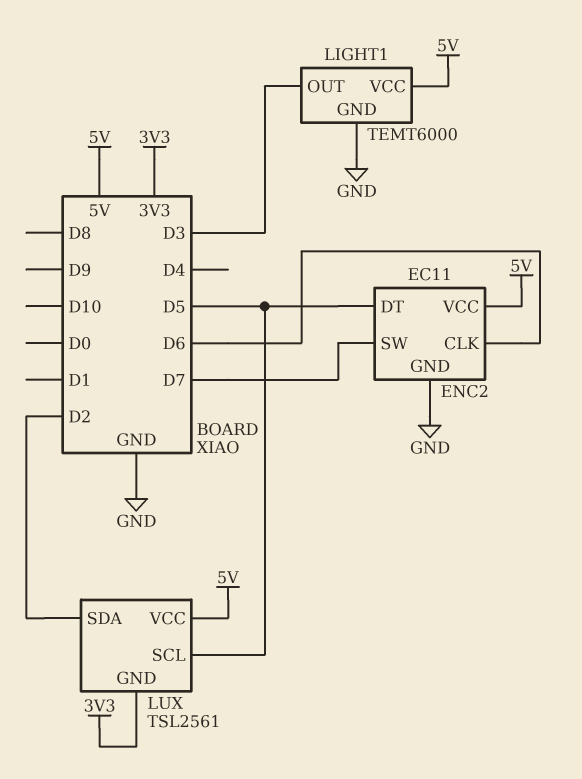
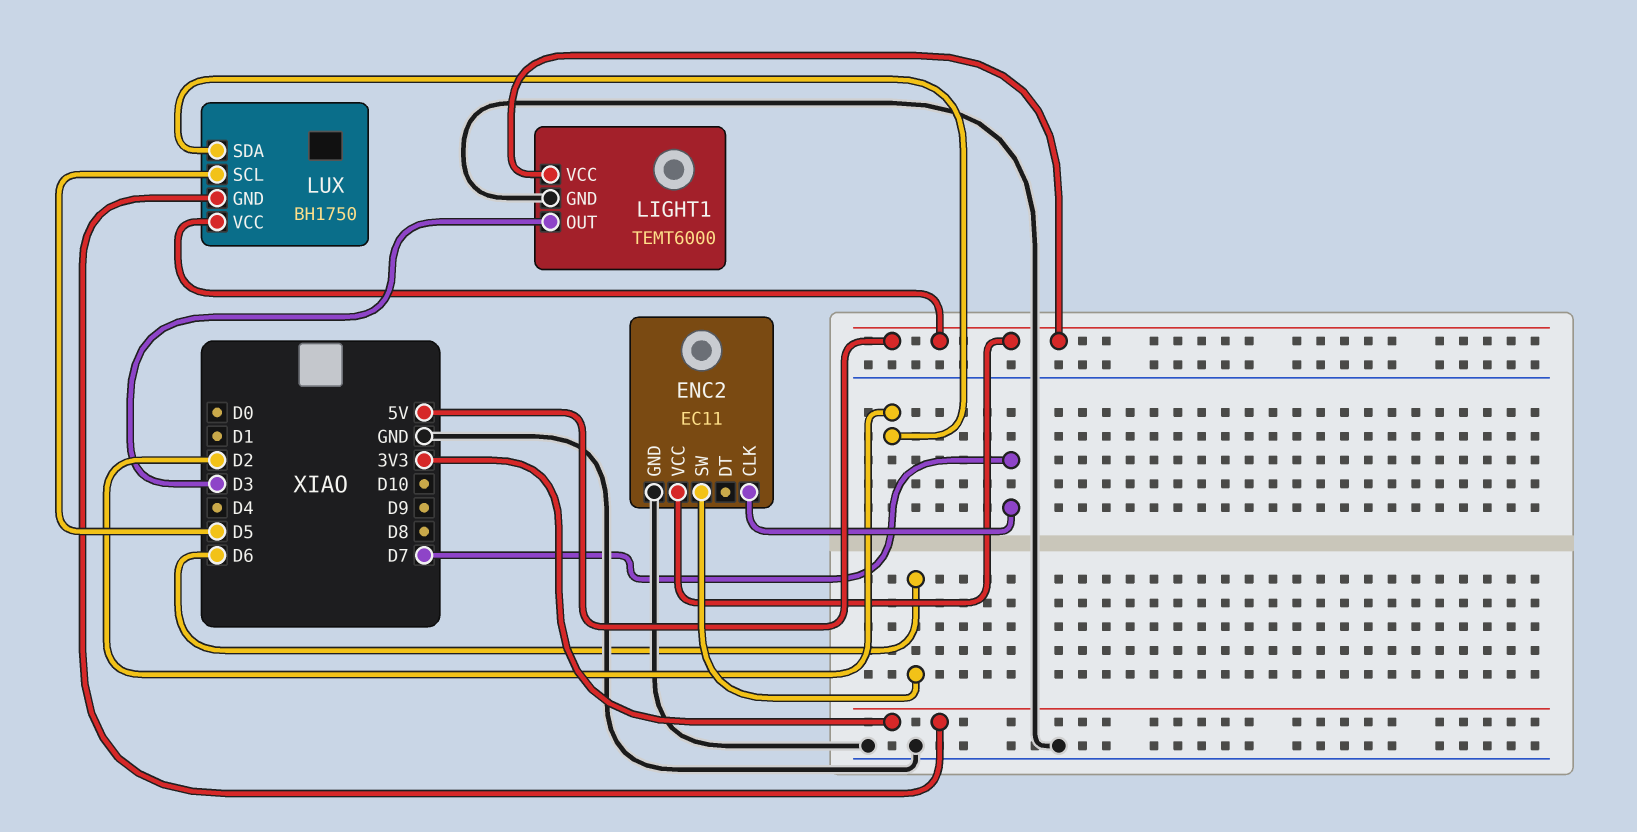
ENC2 pin CLK: D6 -> D7
ENC2 pin DT: D5 -> none
ENC2 pin SW: D7 -> D6
LUX: TSL2561 -> BH1750

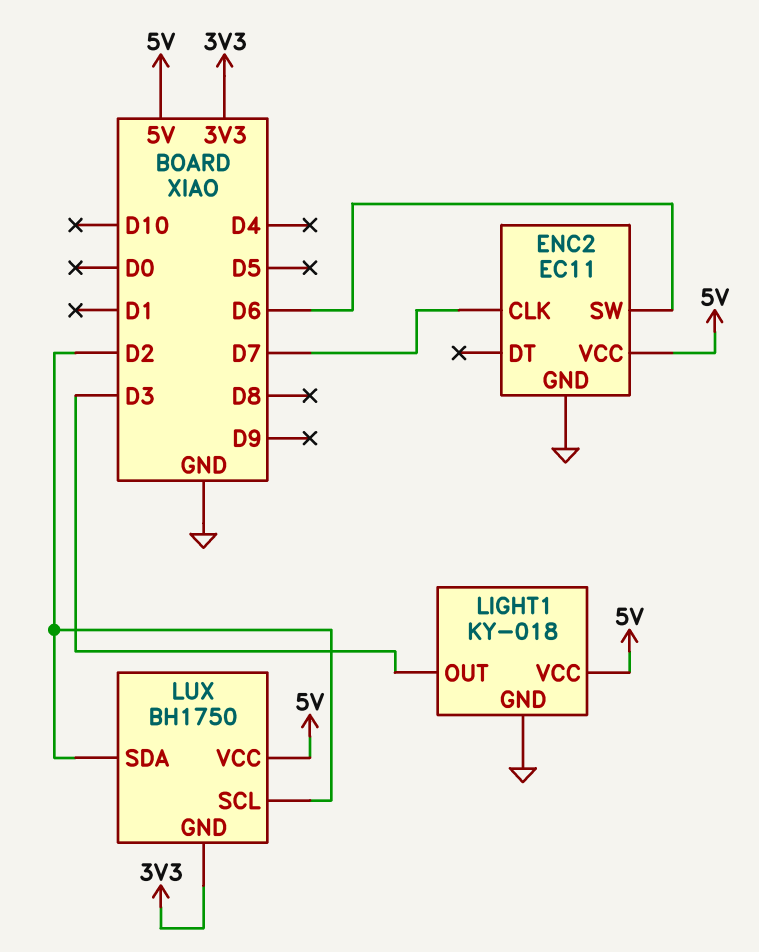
LIGHT1: TEMT6000 -> KY-018
LUX pin SCL: D5 -> D2

